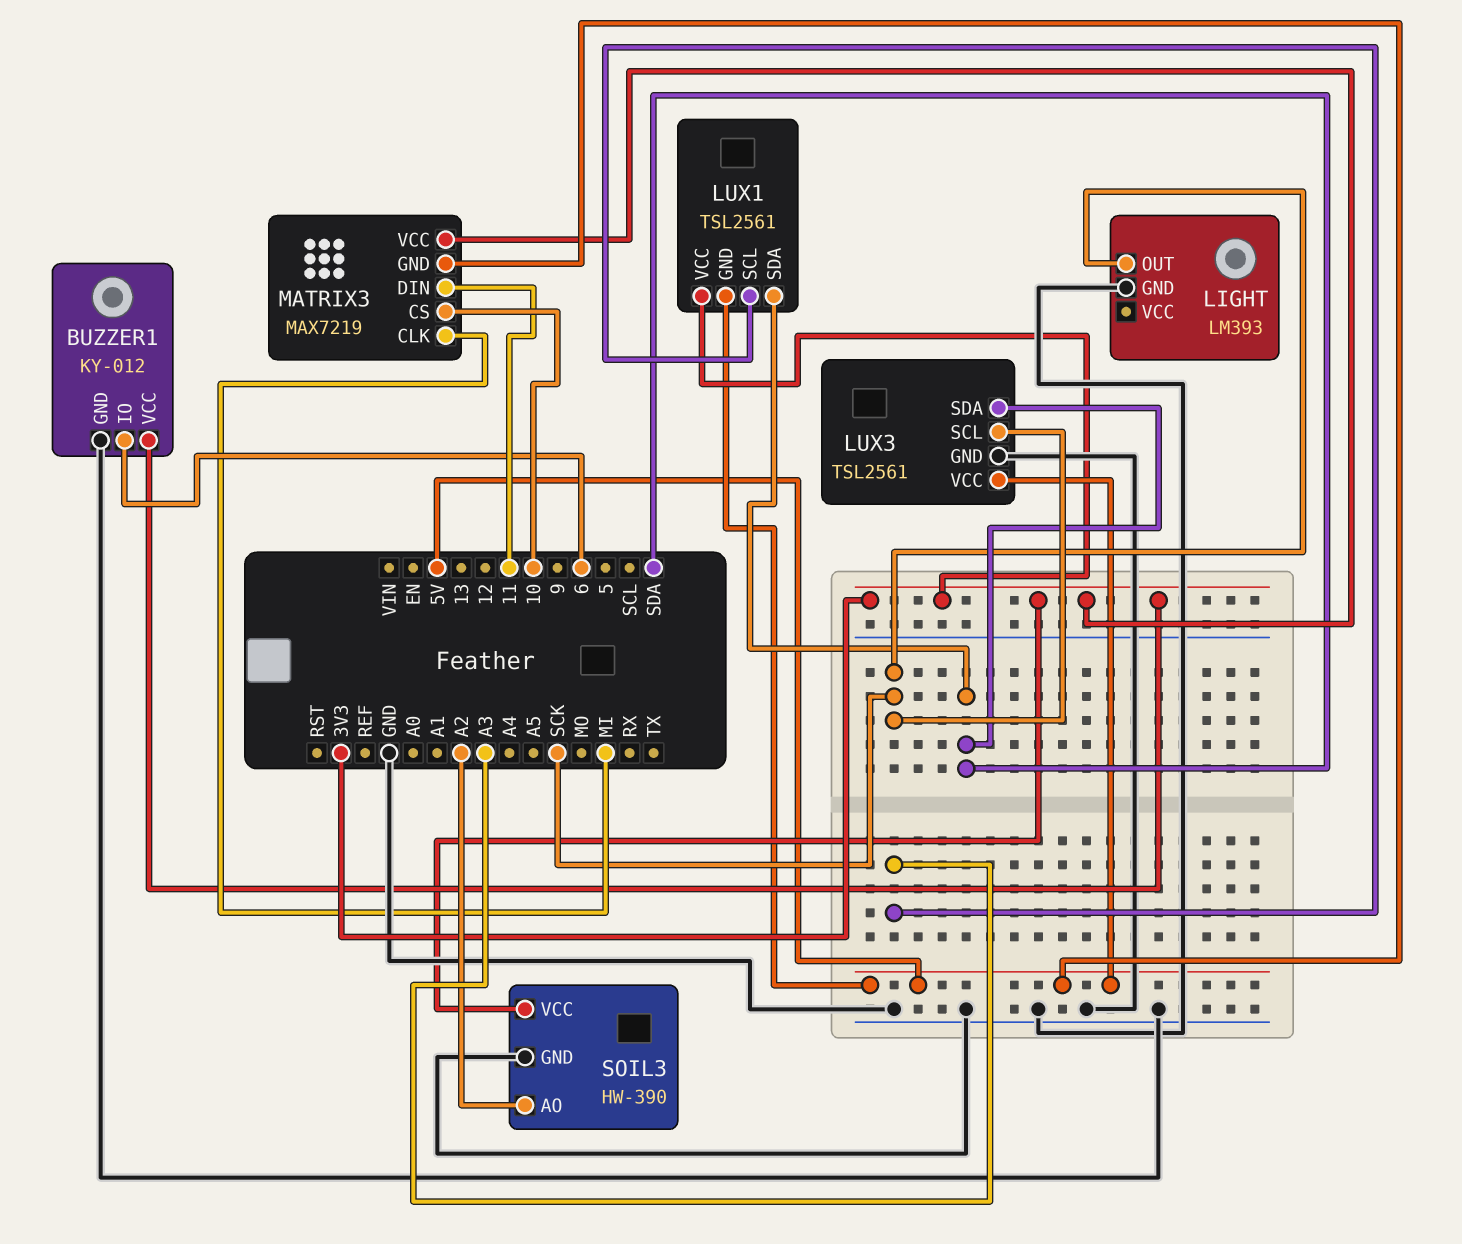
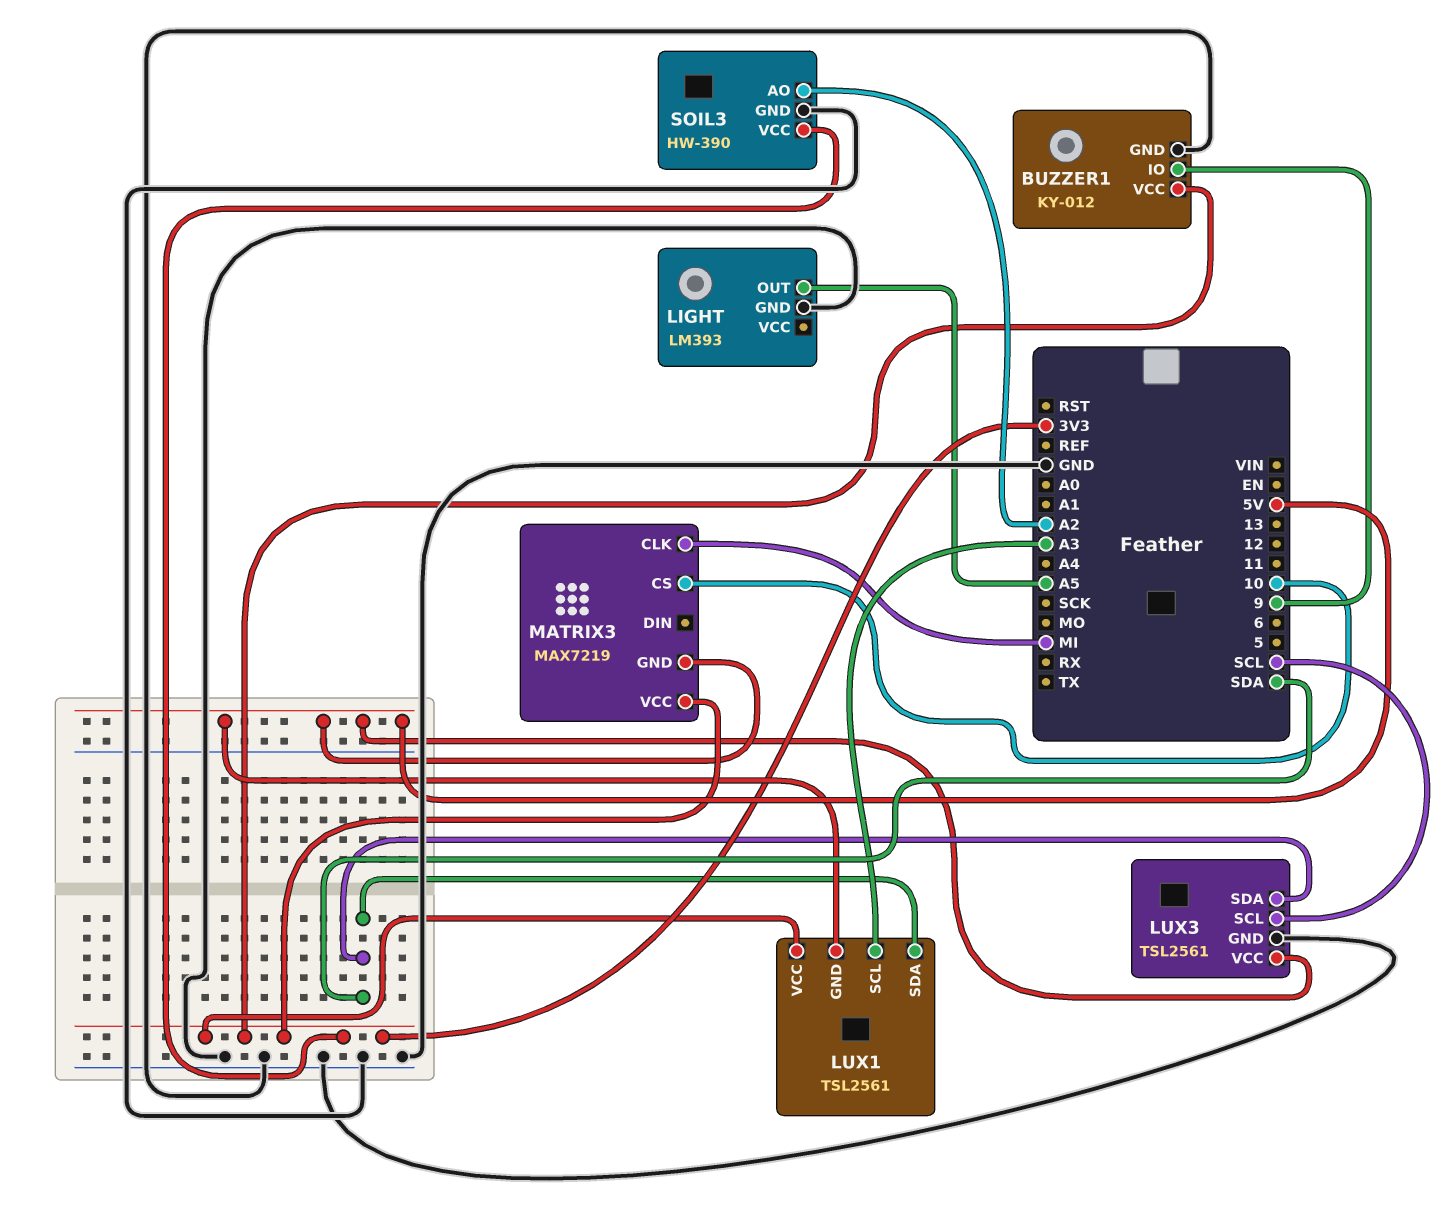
BUZZER1 pin IO: 6 -> 9
LIGHT pin OUT: SCK -> A5
LUX3 pin SCL: SCK -> SCL
MATRIX3 pin DIN: 11 -> none

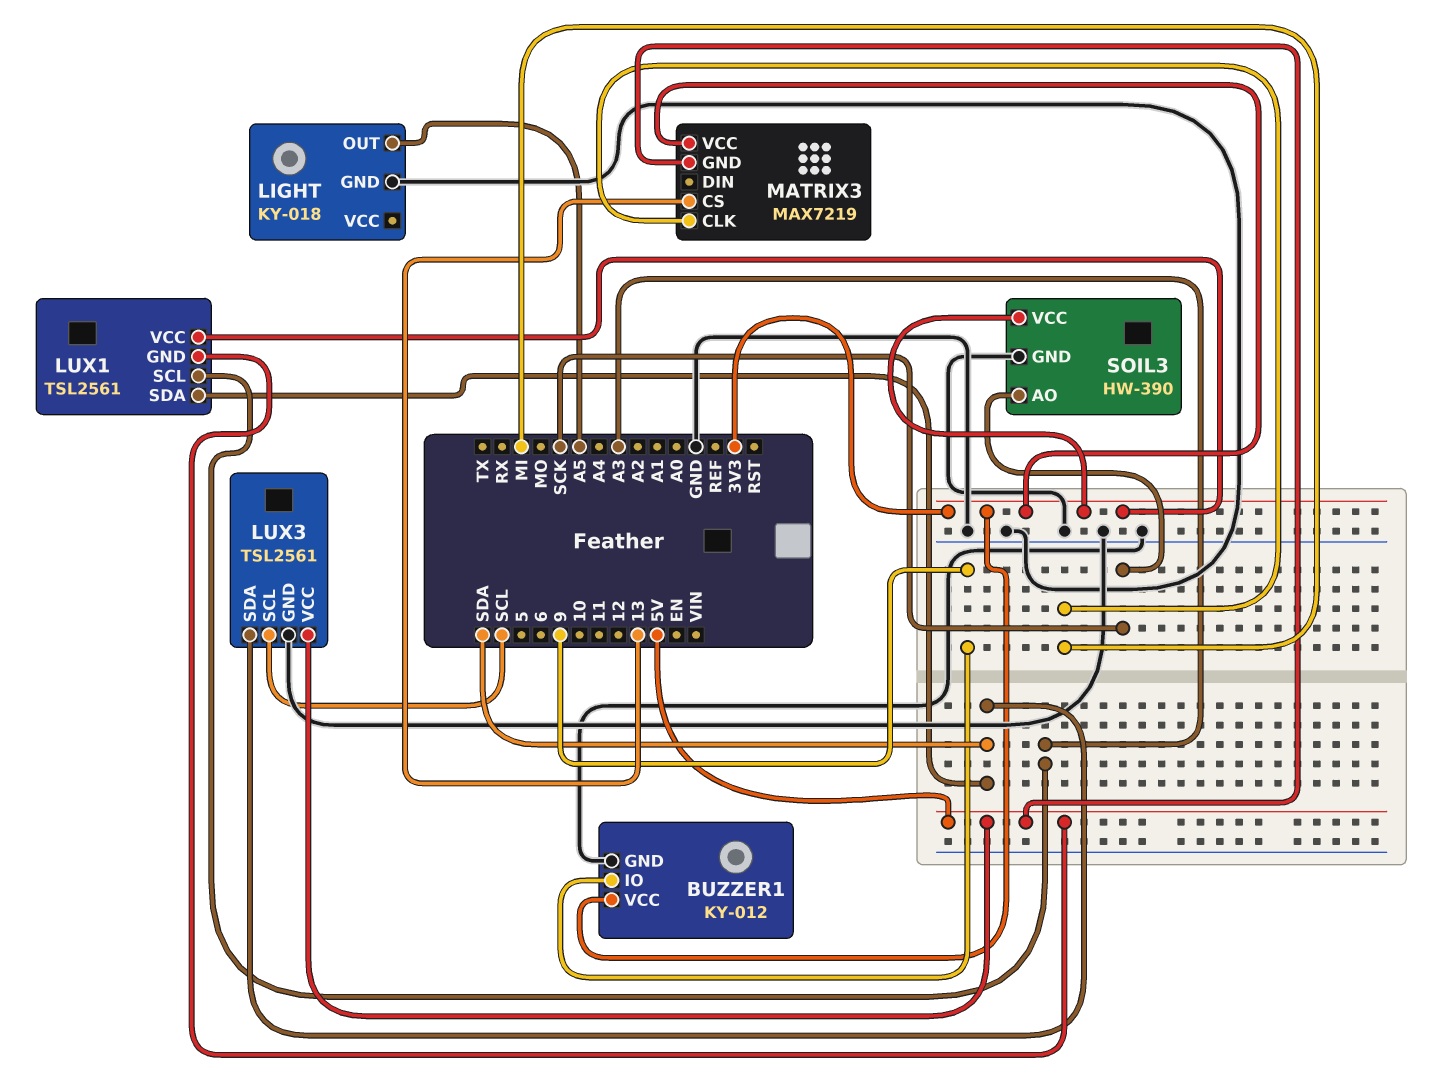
LIGHT: LM393 -> KY-018
MATRIX3 pin CS: 10 -> 13
SOIL3 pin AO: A2 -> SCK

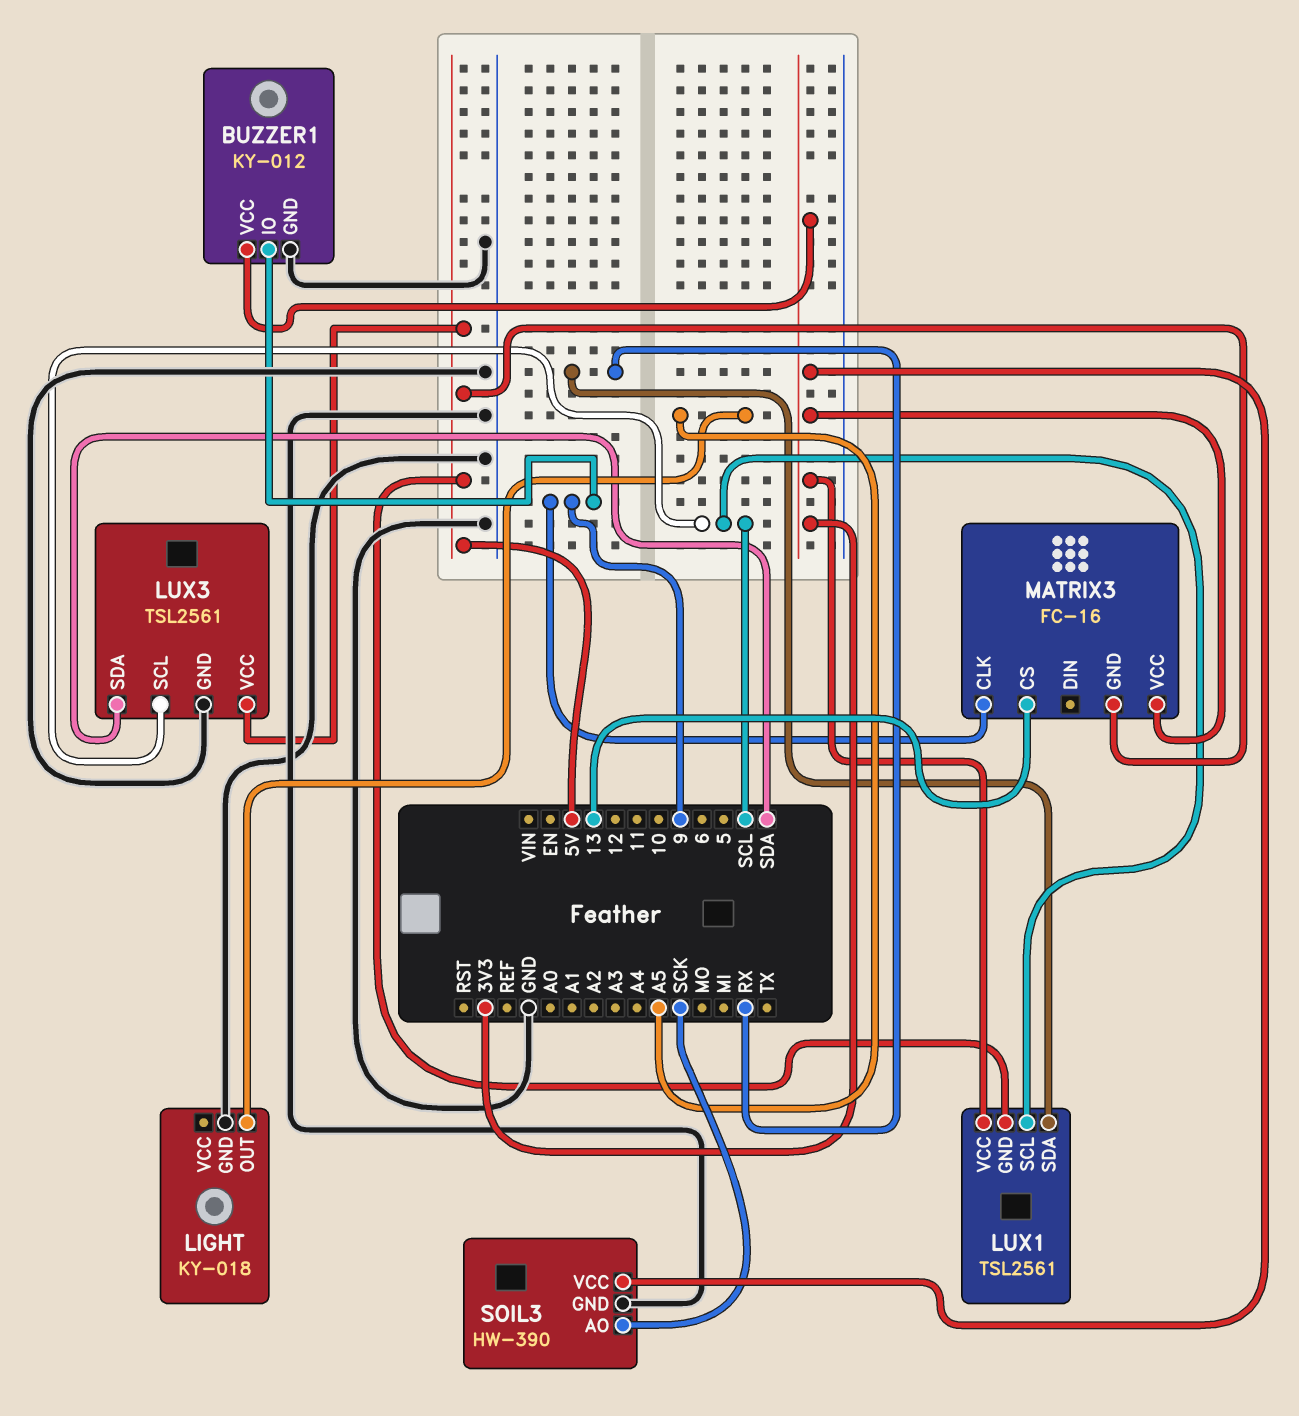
LUX1 pin SCL: A3 -> SCL
LUX1 pin SDA: SDA -> RX
MATRIX3: MAX7219 -> FC-16
MATRIX3 pin CLK: MI -> 9

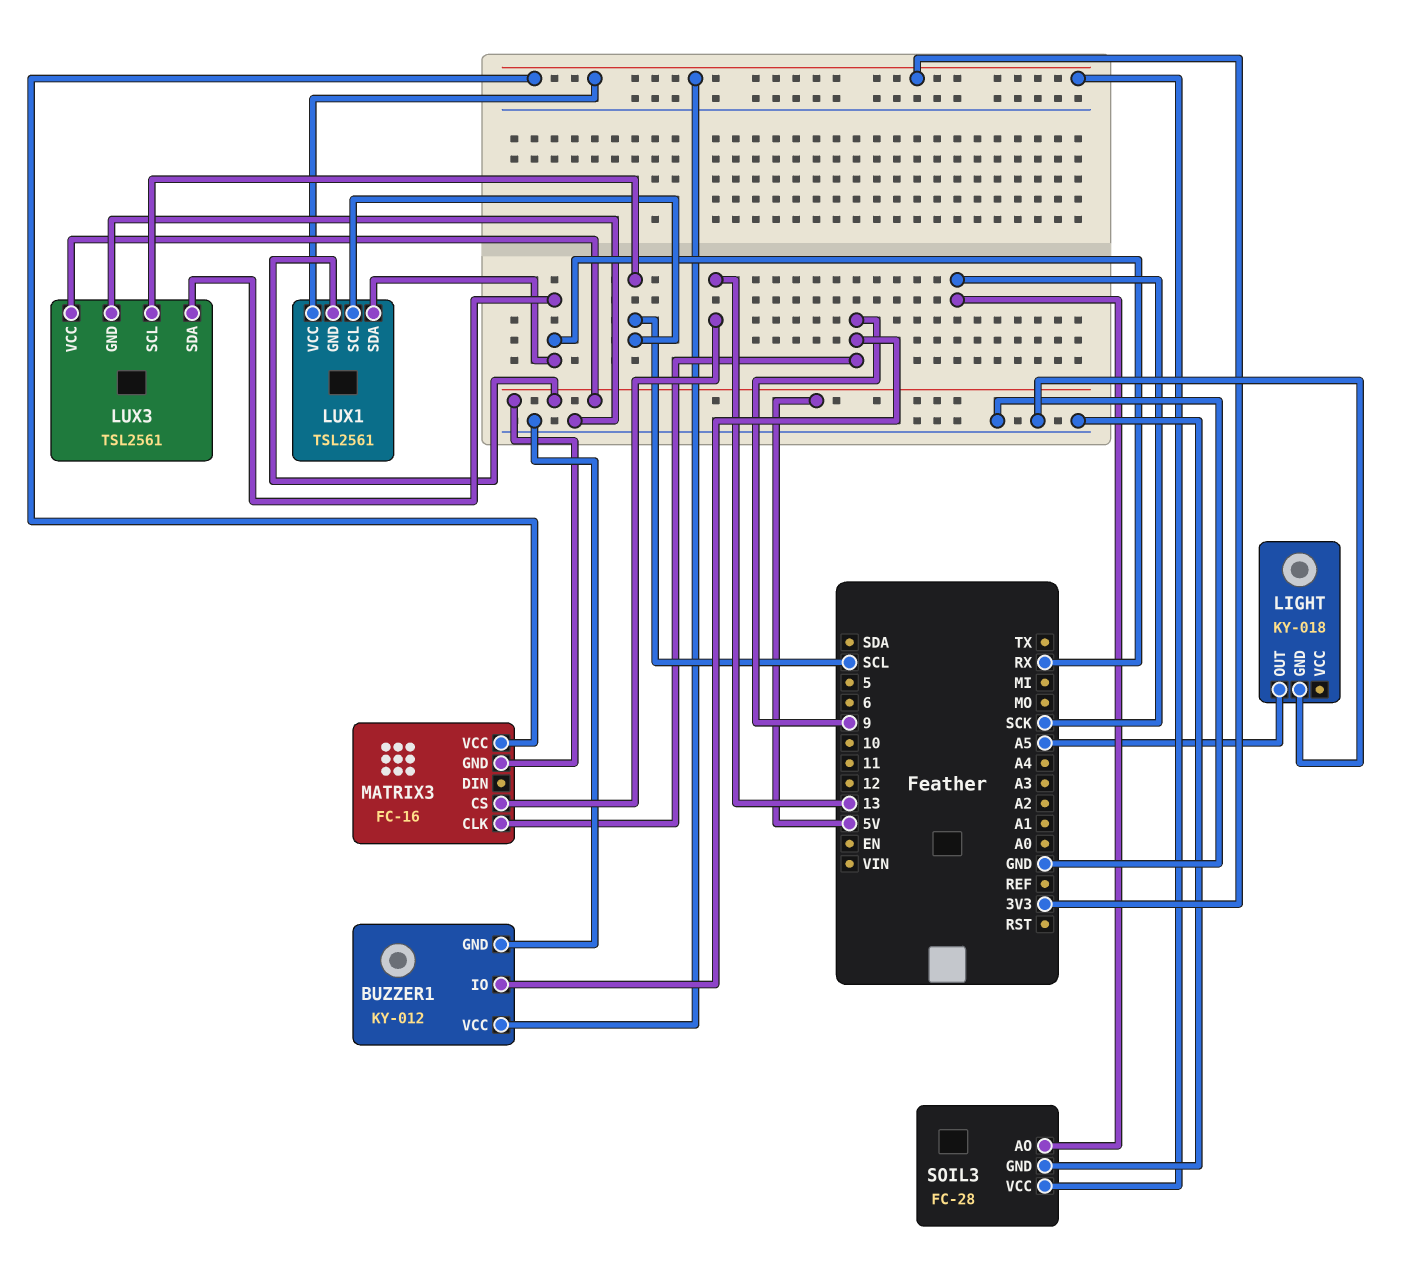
LUX3 pin SDA: SDA -> RX
SOIL3: HW-390 -> FC-28

